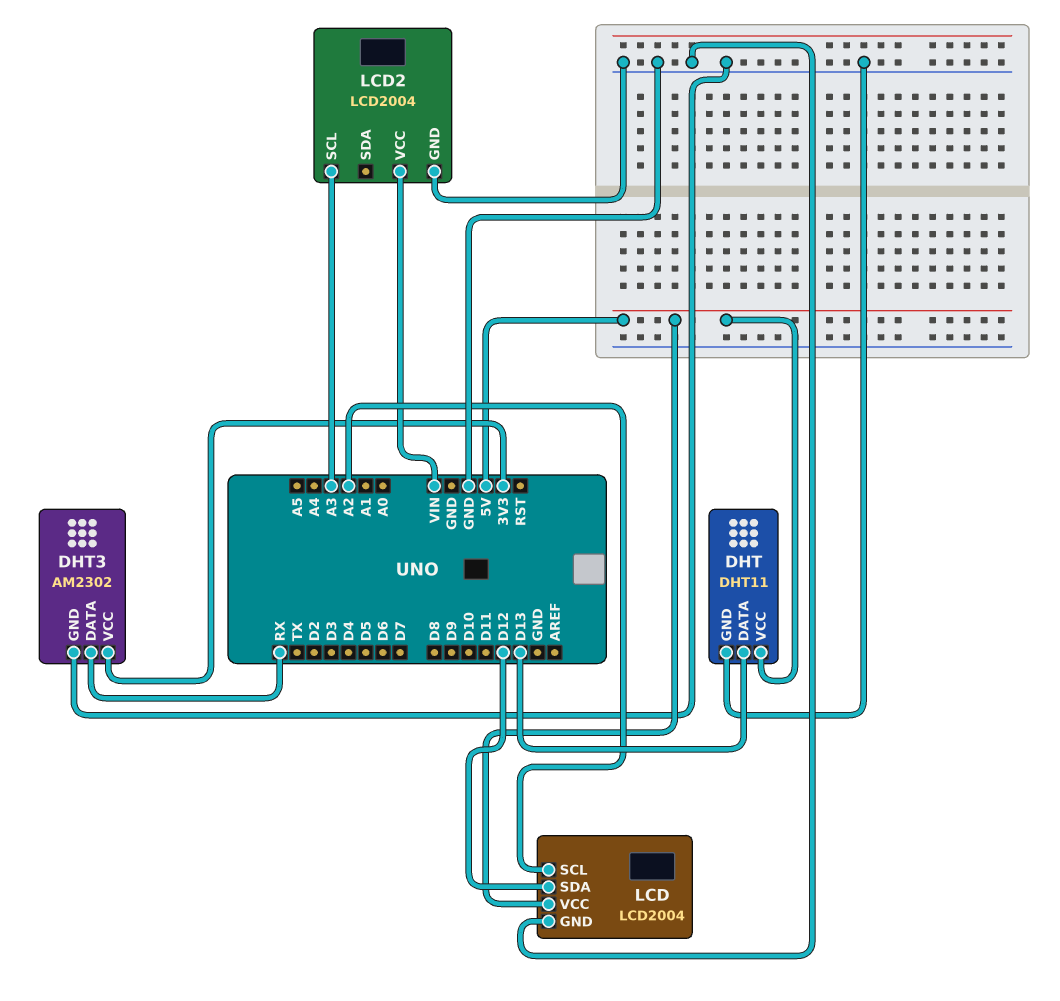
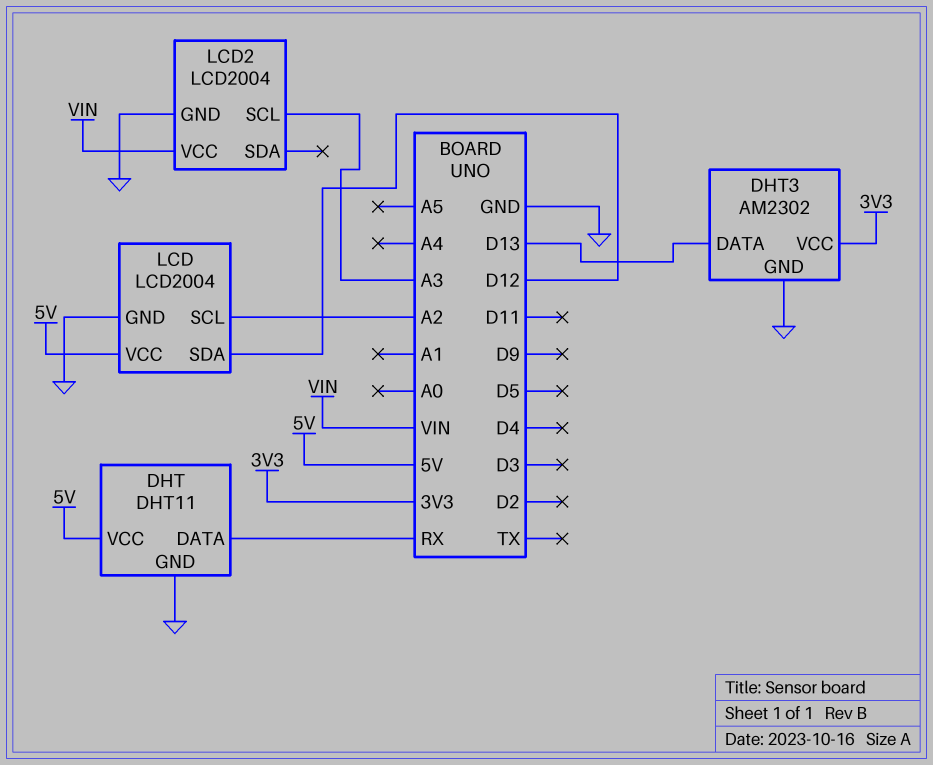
DHT pin DATA: D13 -> RX
DHT3 pin DATA: RX -> D13

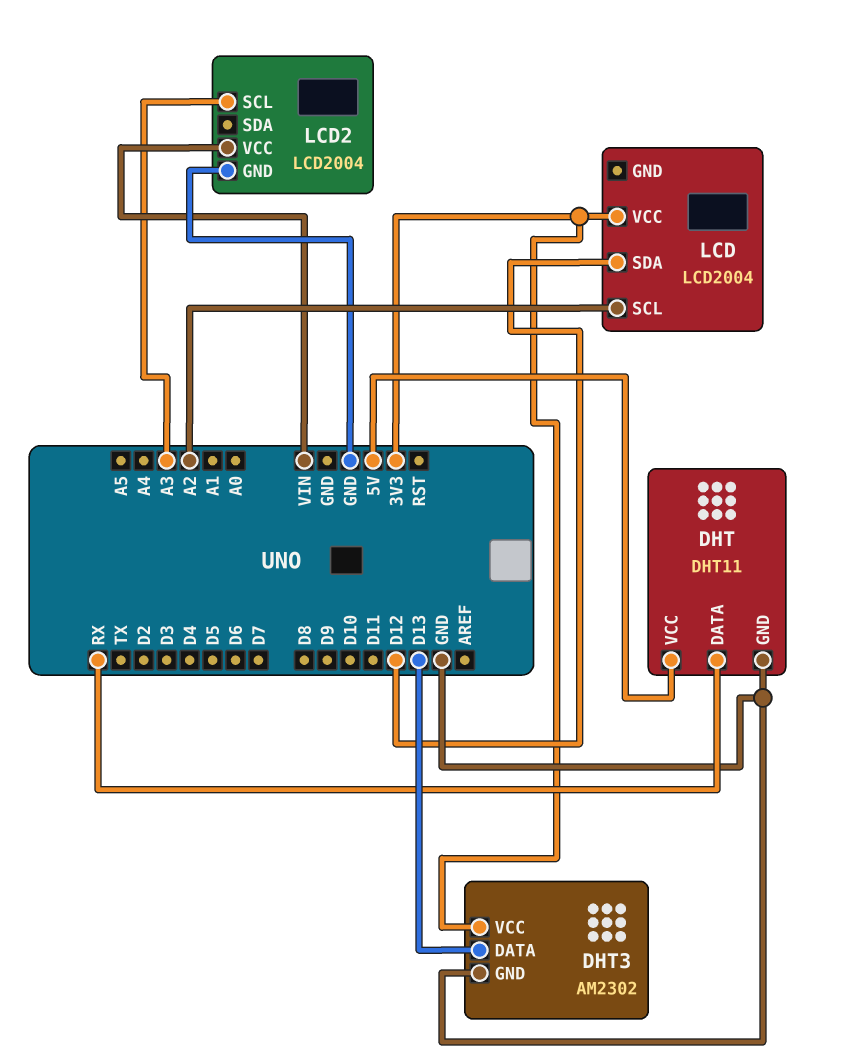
LCD pin GND: GND -> none
LCD pin VCC: 5V -> 3V3

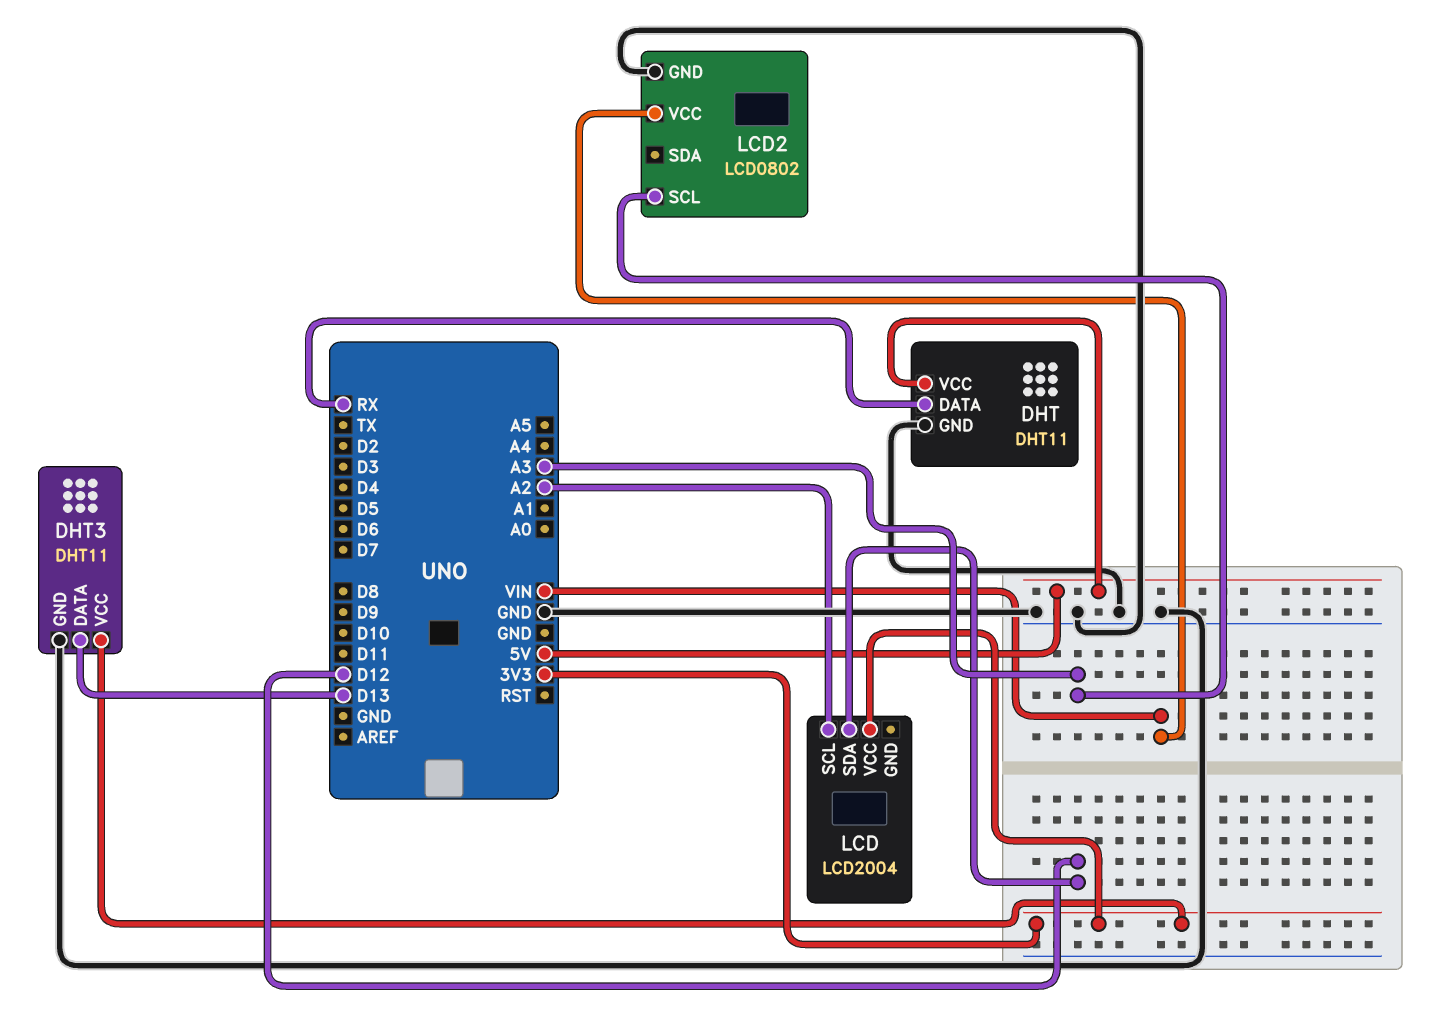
DHT3: AM2302 -> DHT11
LCD2: LCD2004 -> LCD0802

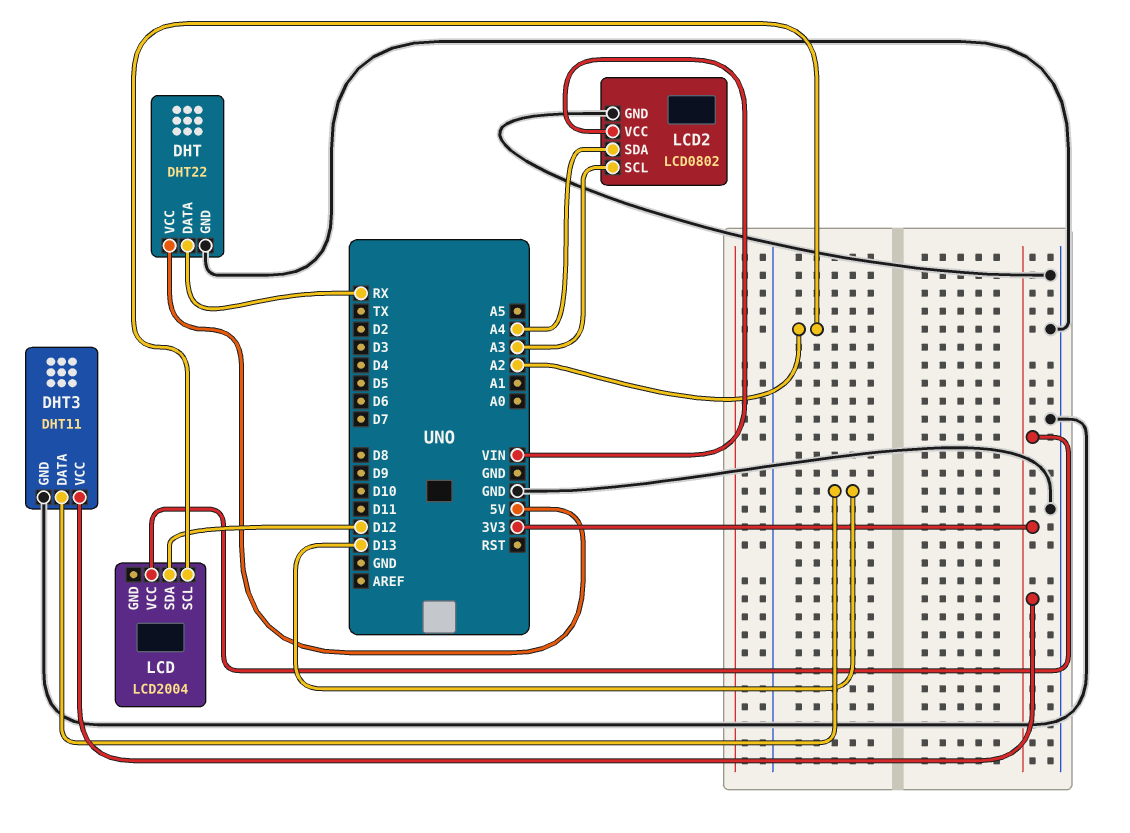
DHT: DHT11 -> DHT22
LCD2 pin SDA: none -> A4

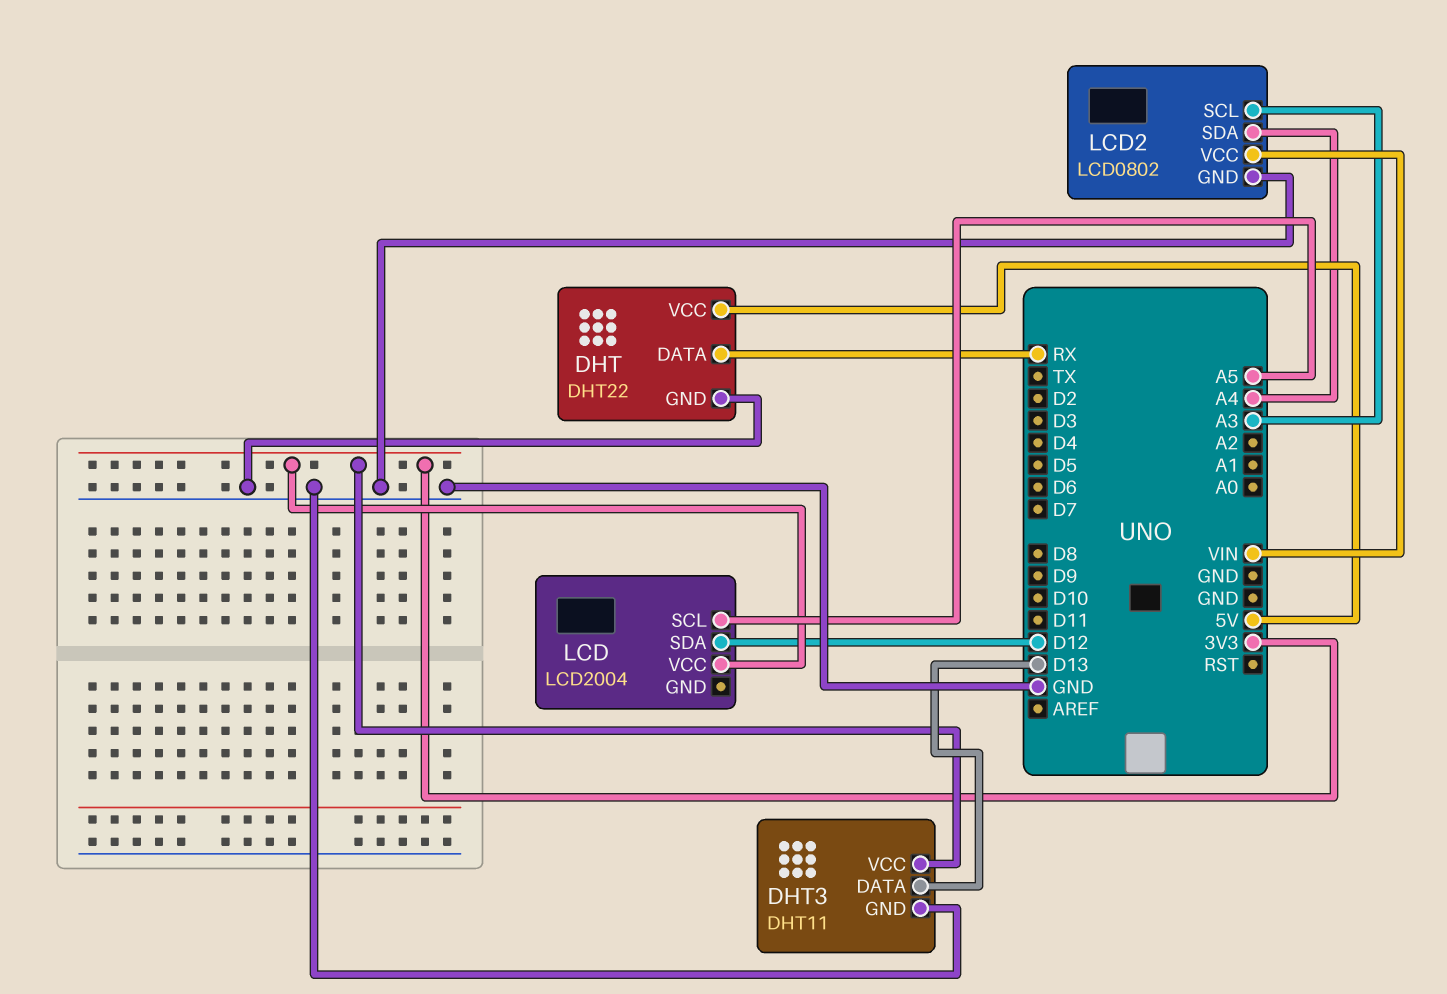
LCD pin SCL: A2 -> A5

